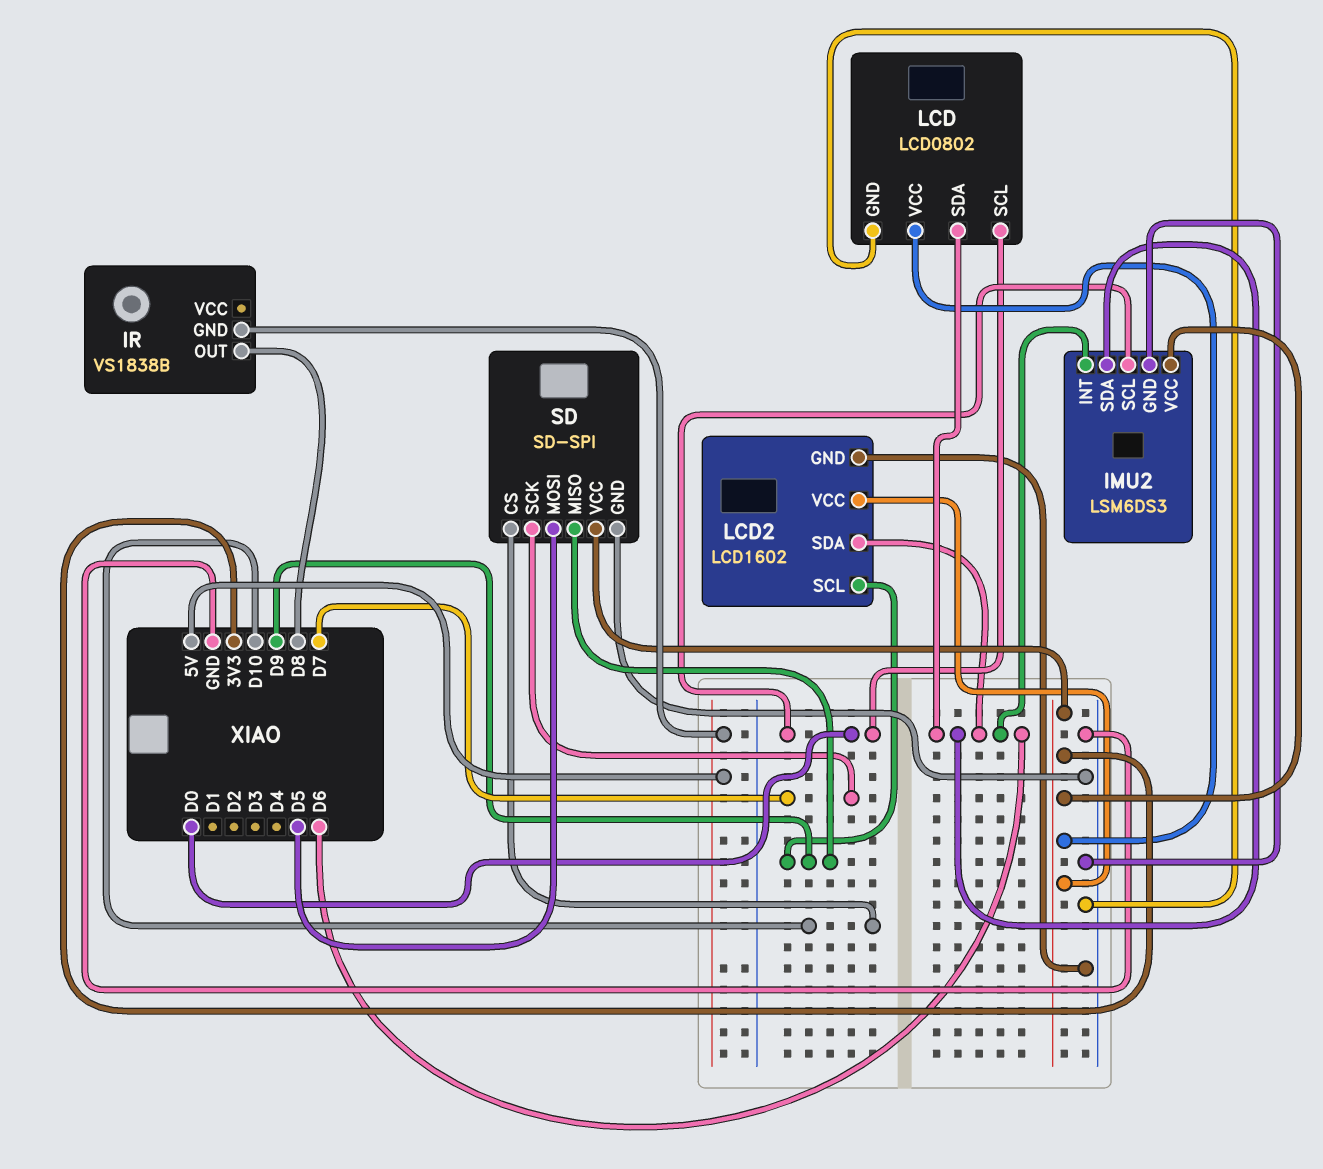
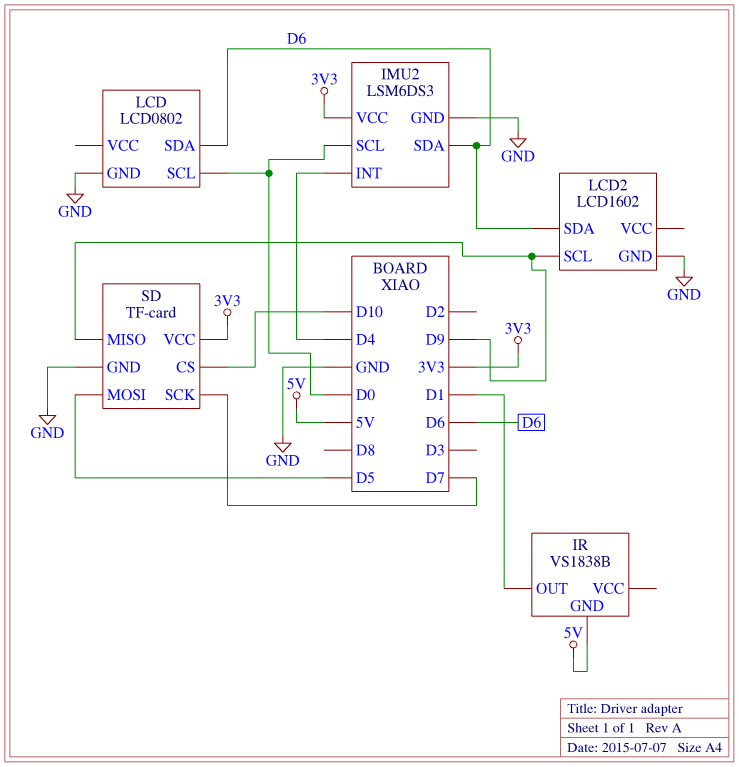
IMU2 pin INT: D6 -> D4
IR pin OUT: D8 -> D1
LCD pin VCC: 3V3 -> none
LCD2 pin VCC: 3V3 -> none
SD: SD-SPI -> TF-card

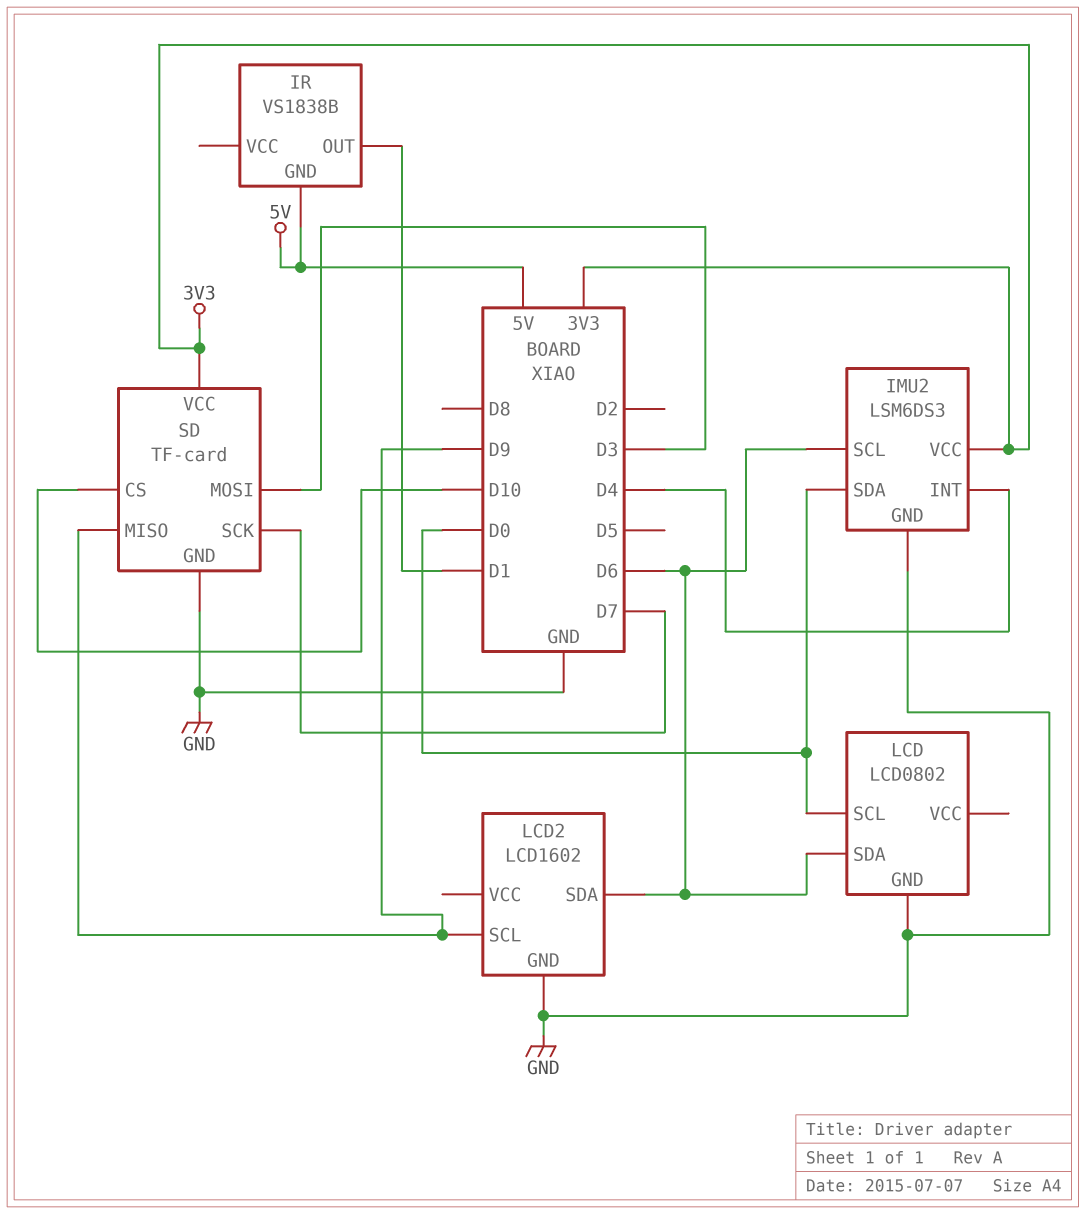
IMU2 pin SCL: D0 -> D6
IMU2 pin SDA: D6 -> D0
SD pin MOSI: D5 -> D3

